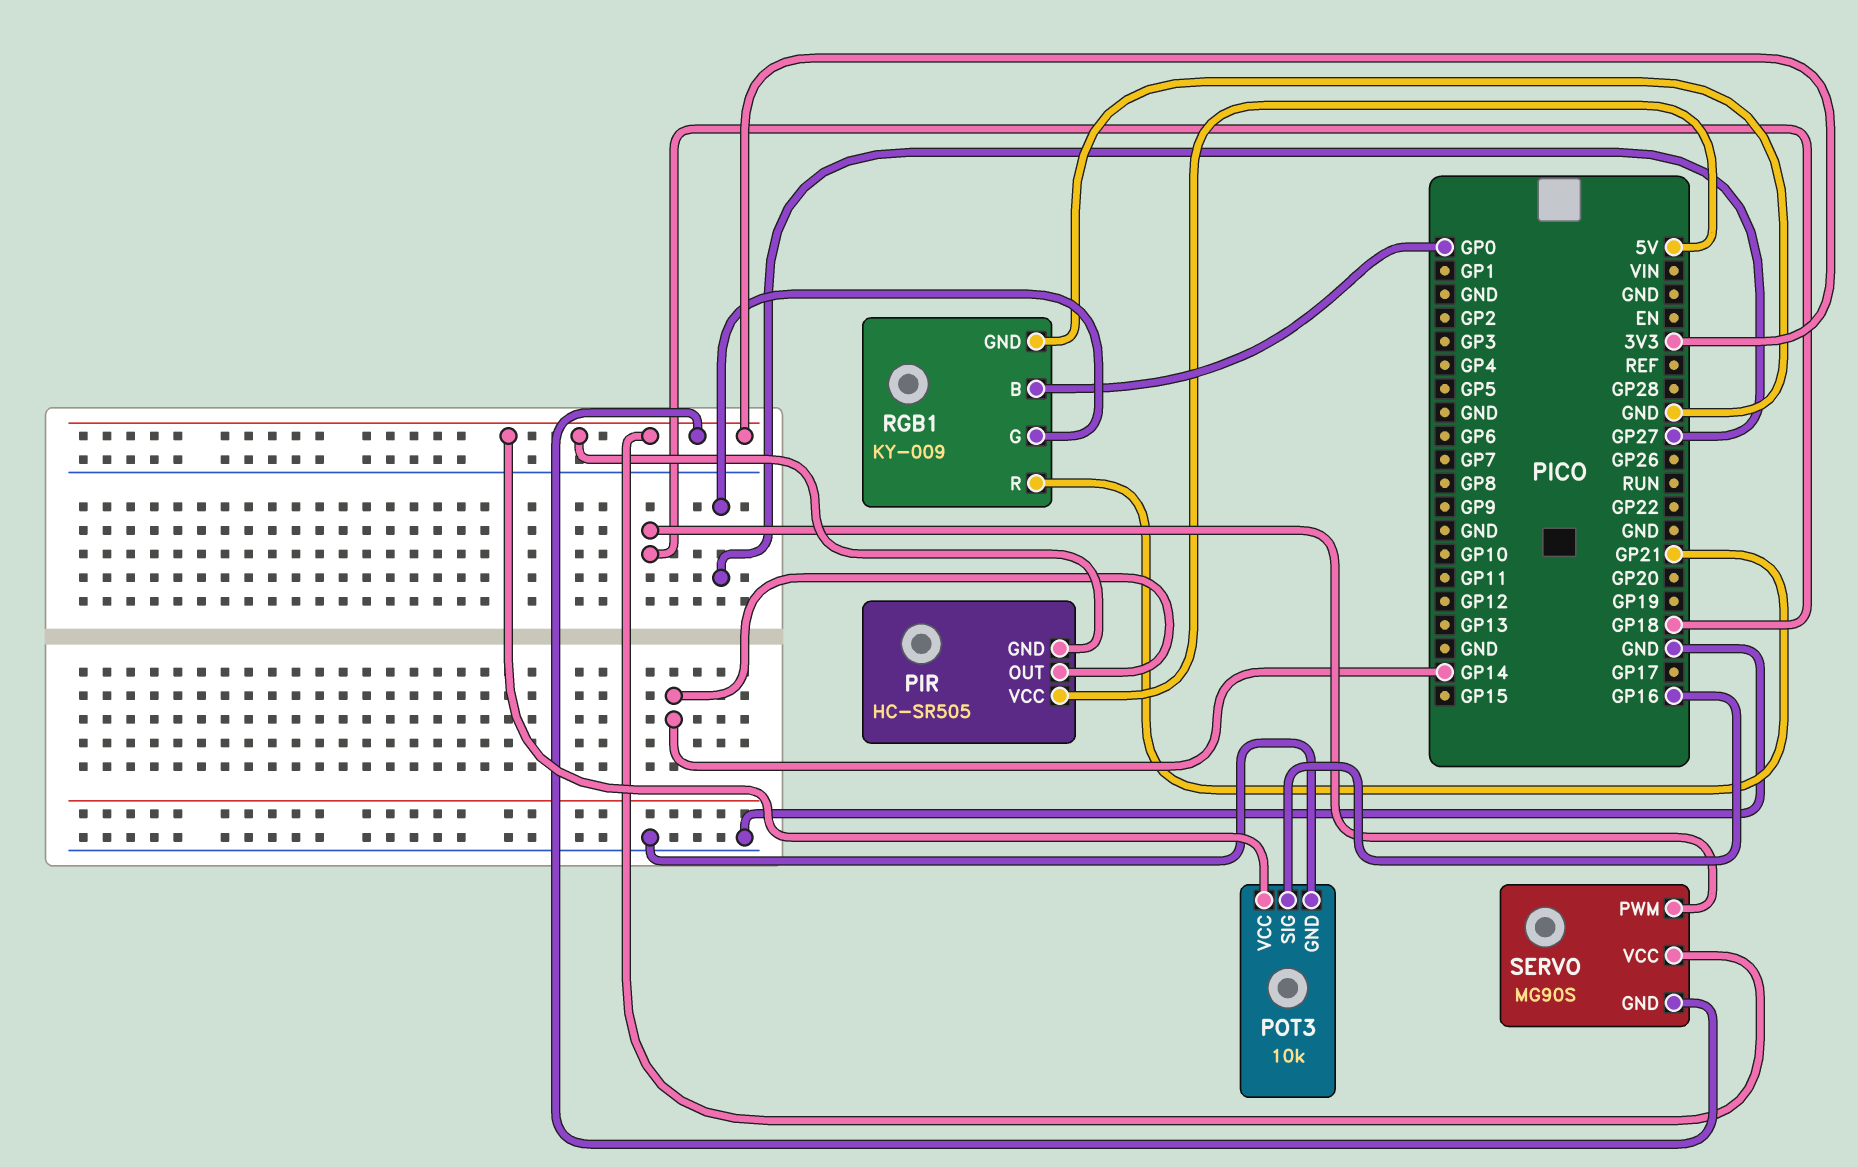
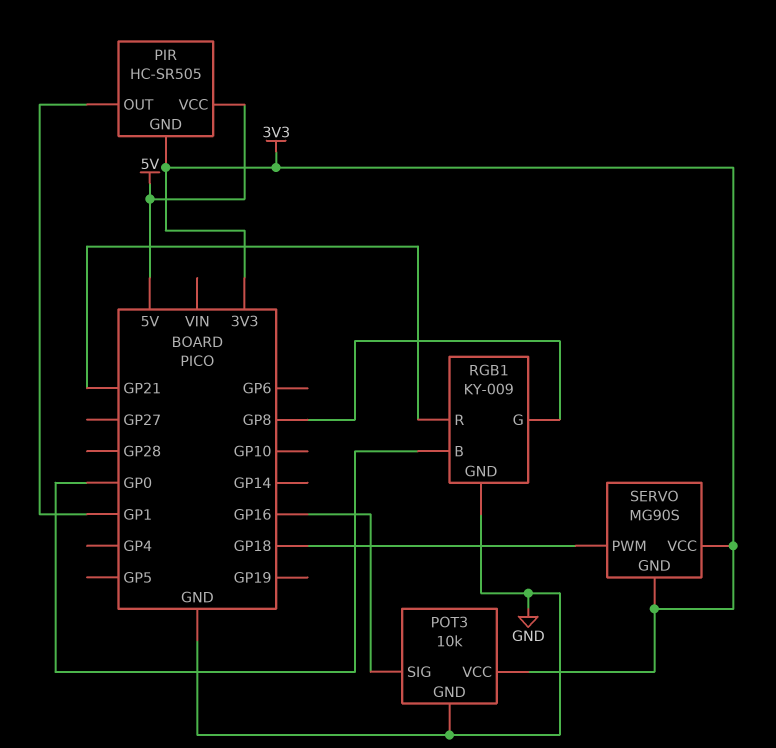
PIR pin OUT: GP14 -> GP1
RGB1 pin G: GP27 -> GP8

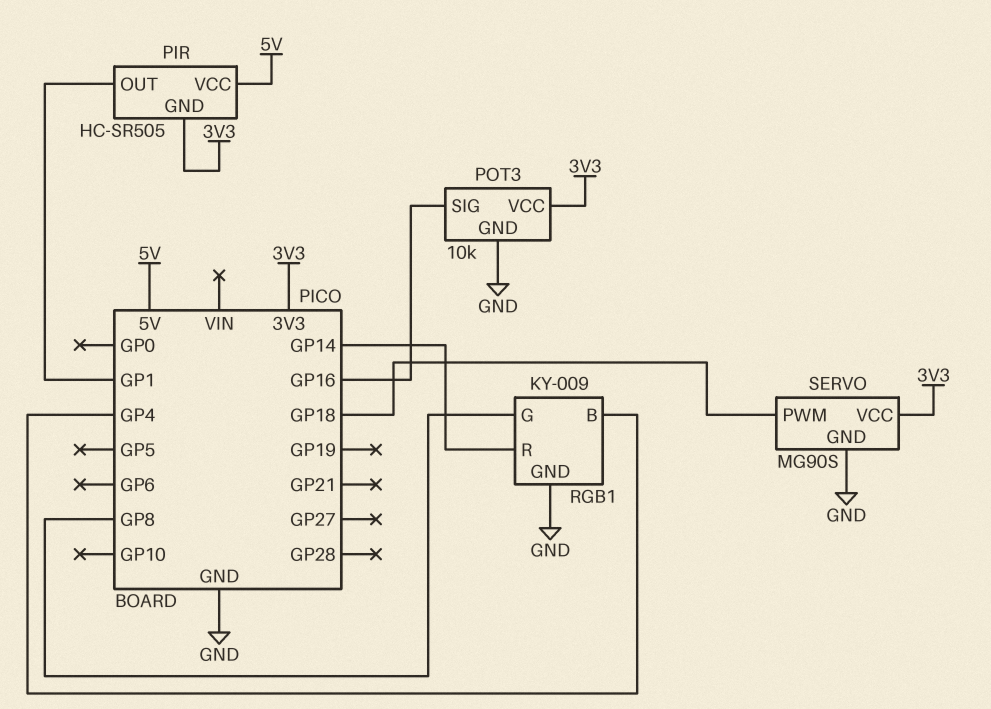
RGB1 pin B: GP0 -> GP4
RGB1 pin R: GP21 -> GP14
SERVO pin GND: 3V3 -> GND

